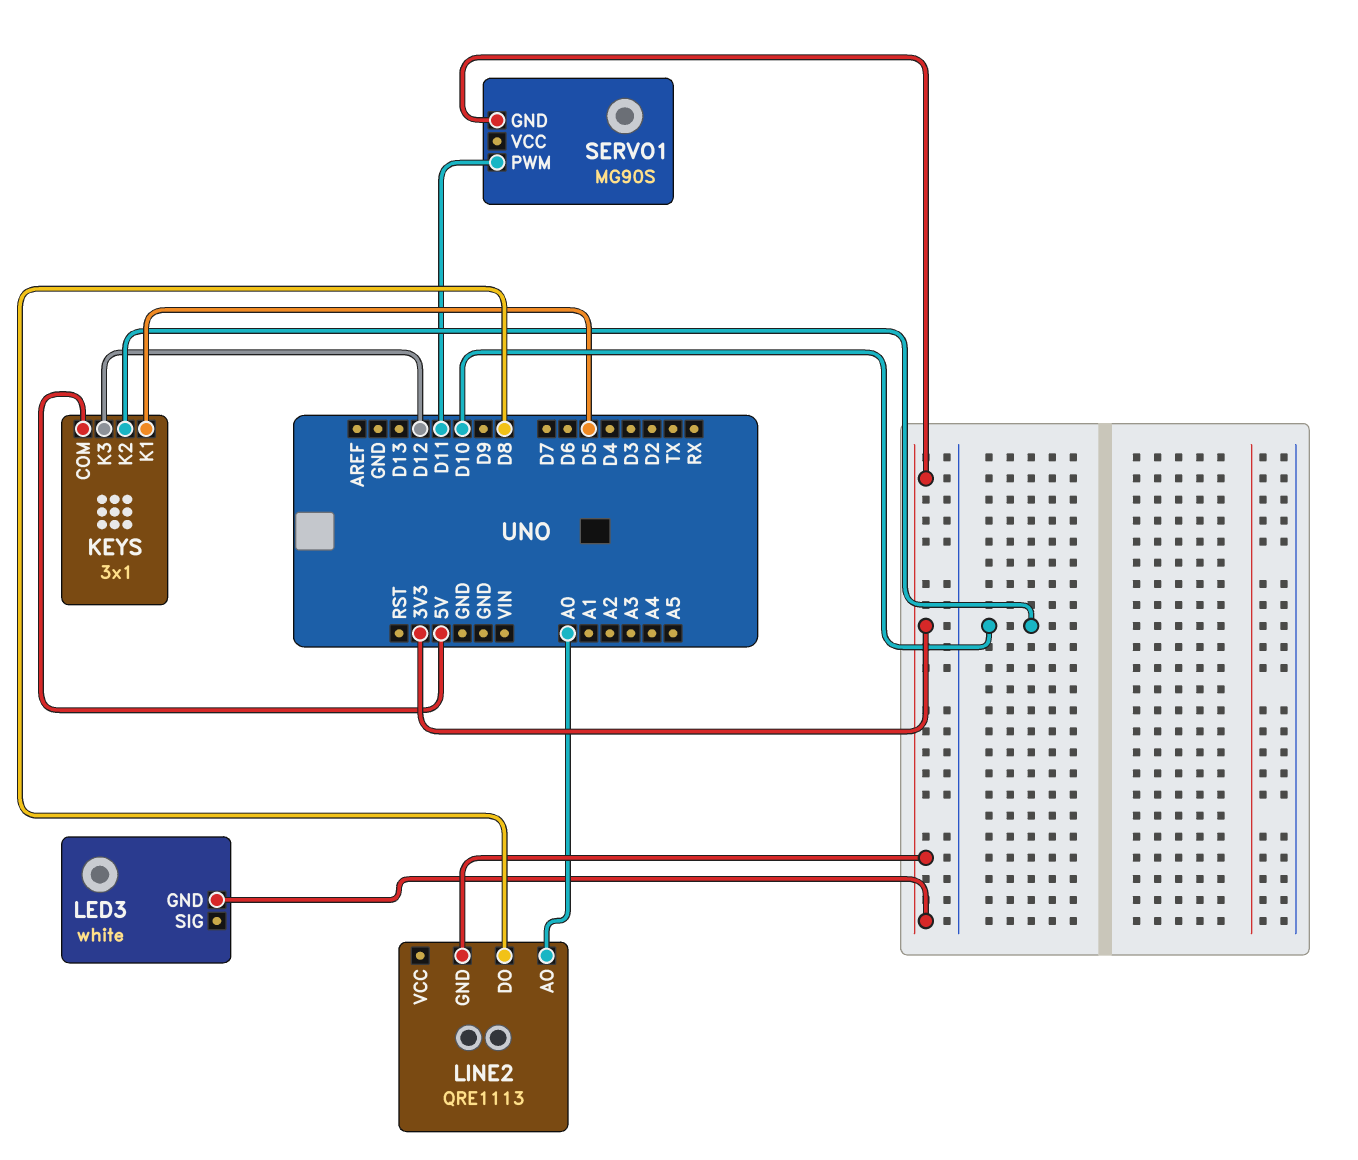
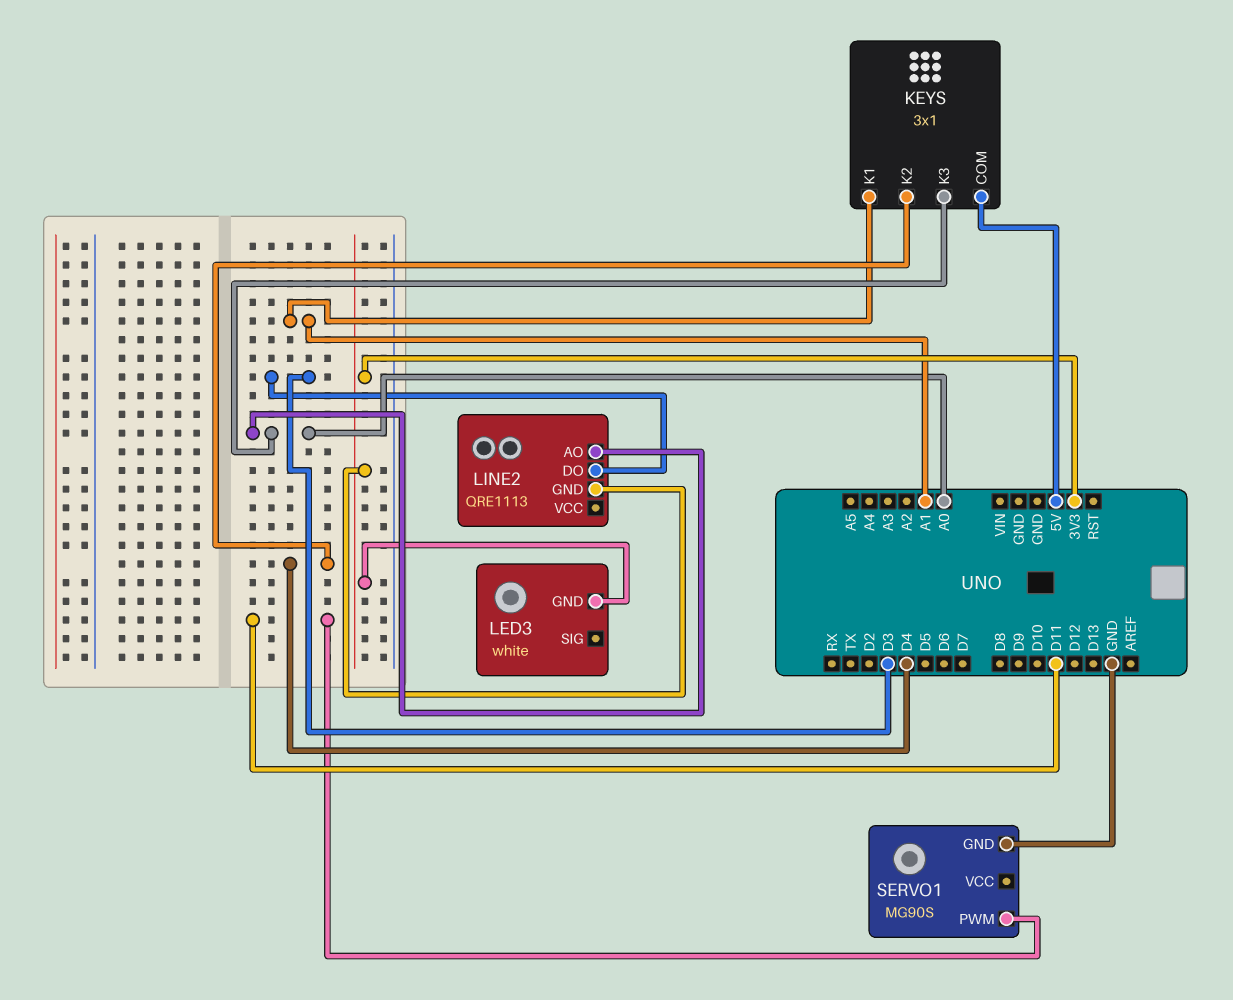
KEYS pin K1: D5 -> A1
KEYS pin K2: D10 -> D4
KEYS pin K3: D12 -> A0
LINE2 pin DO: D8 -> D3
SERVO1 pin GND: 3V3 -> GND

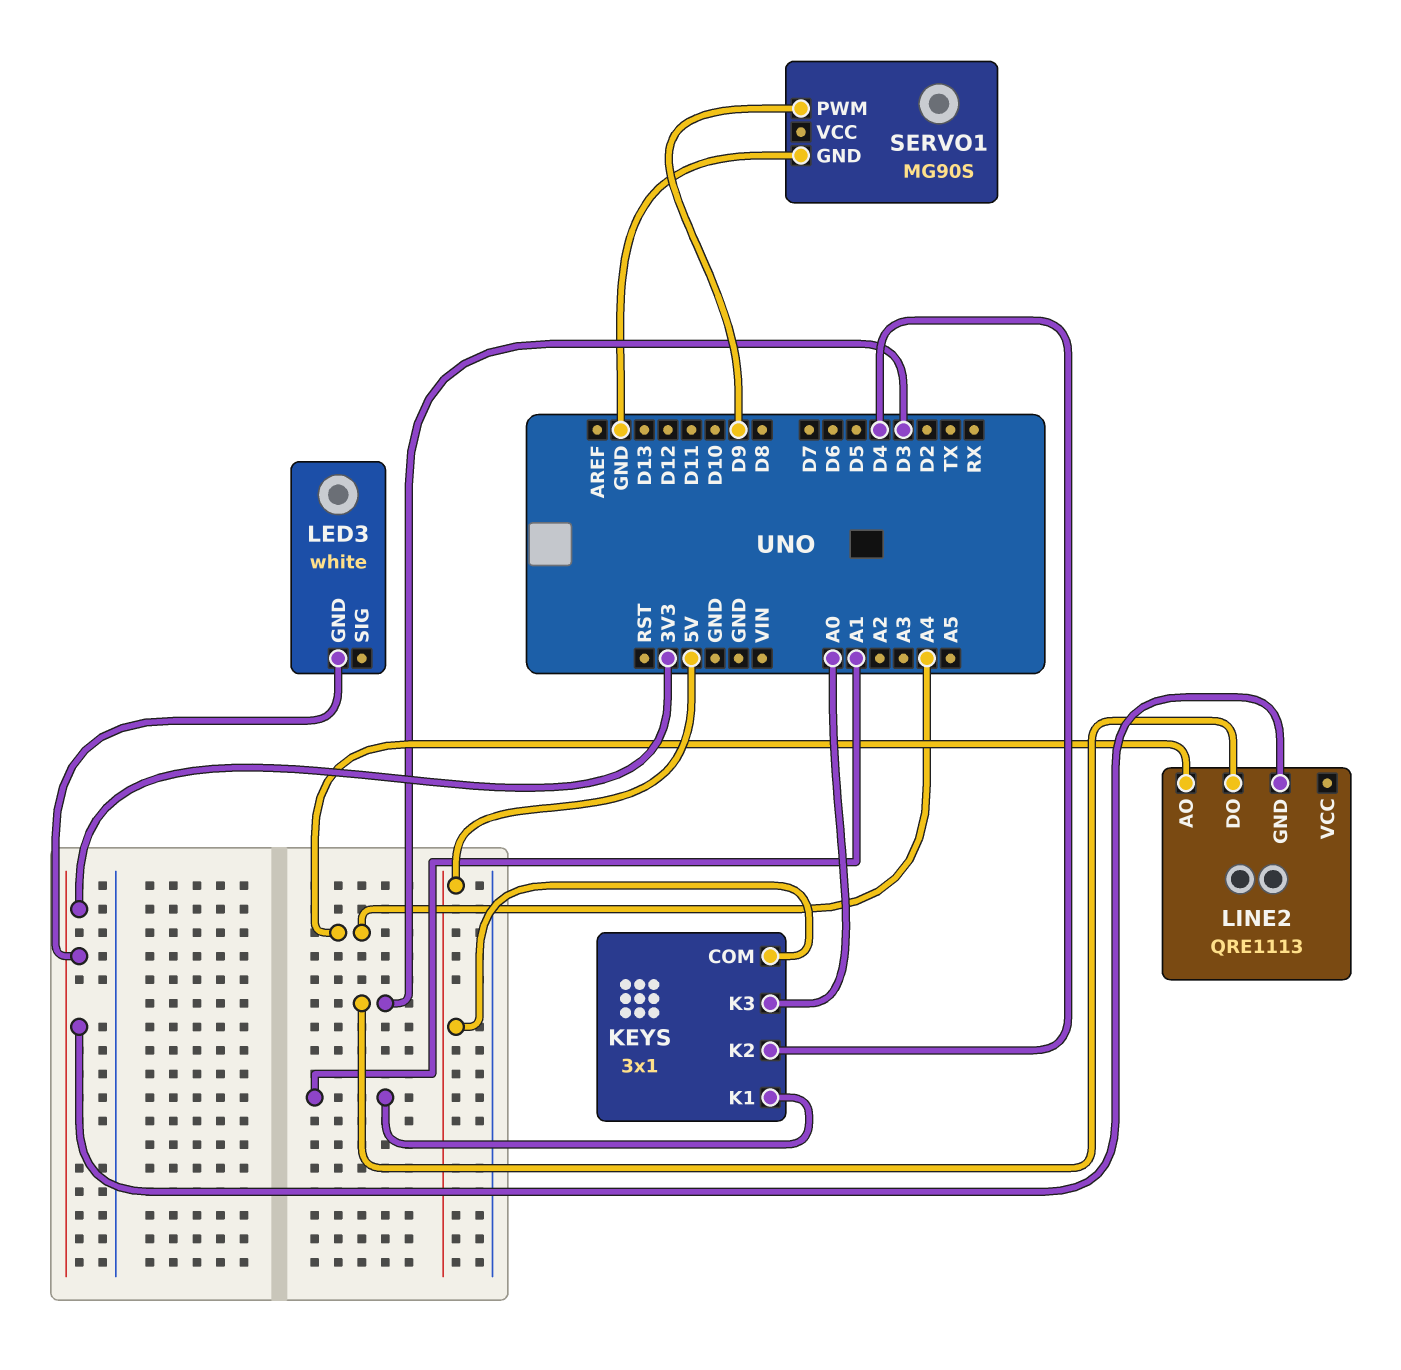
LINE2 pin AO: A0 -> A4
SERVO1 pin PWM: D11 -> D9

